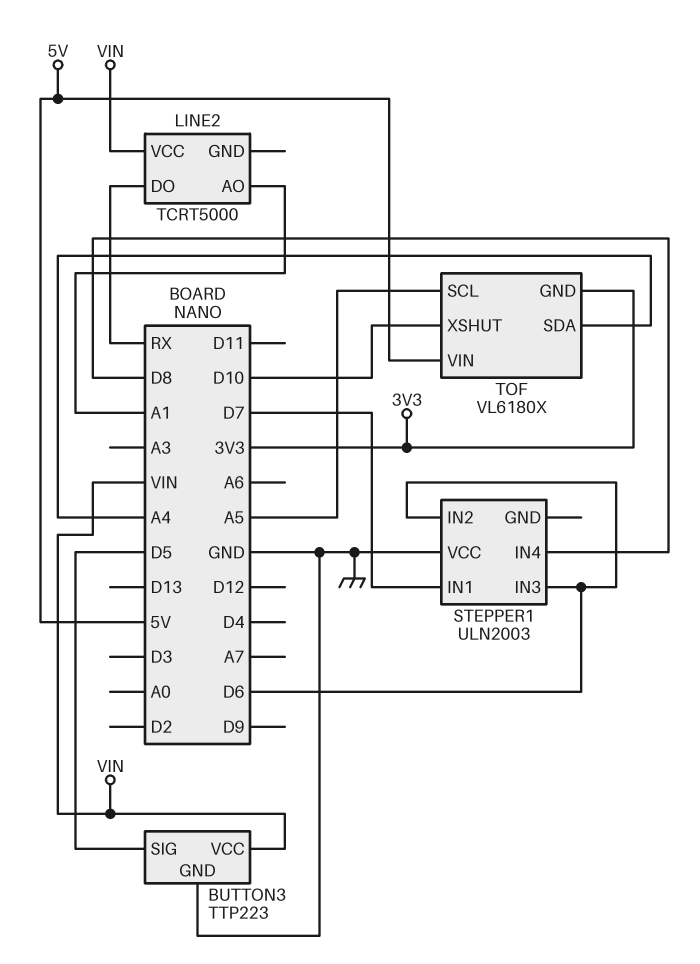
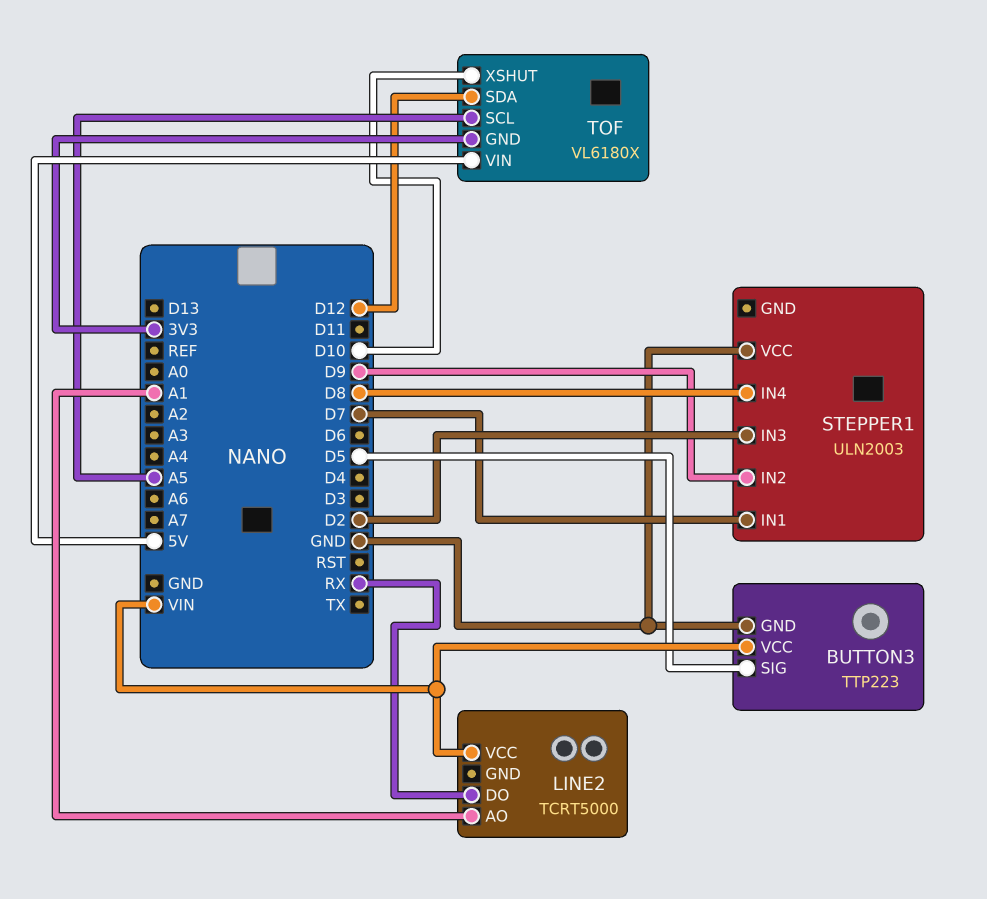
STEPPER1 pin IN2: D6 -> D9
STEPPER1 pin IN3: D6 -> D2
TOF pin SDA: A4 -> D12

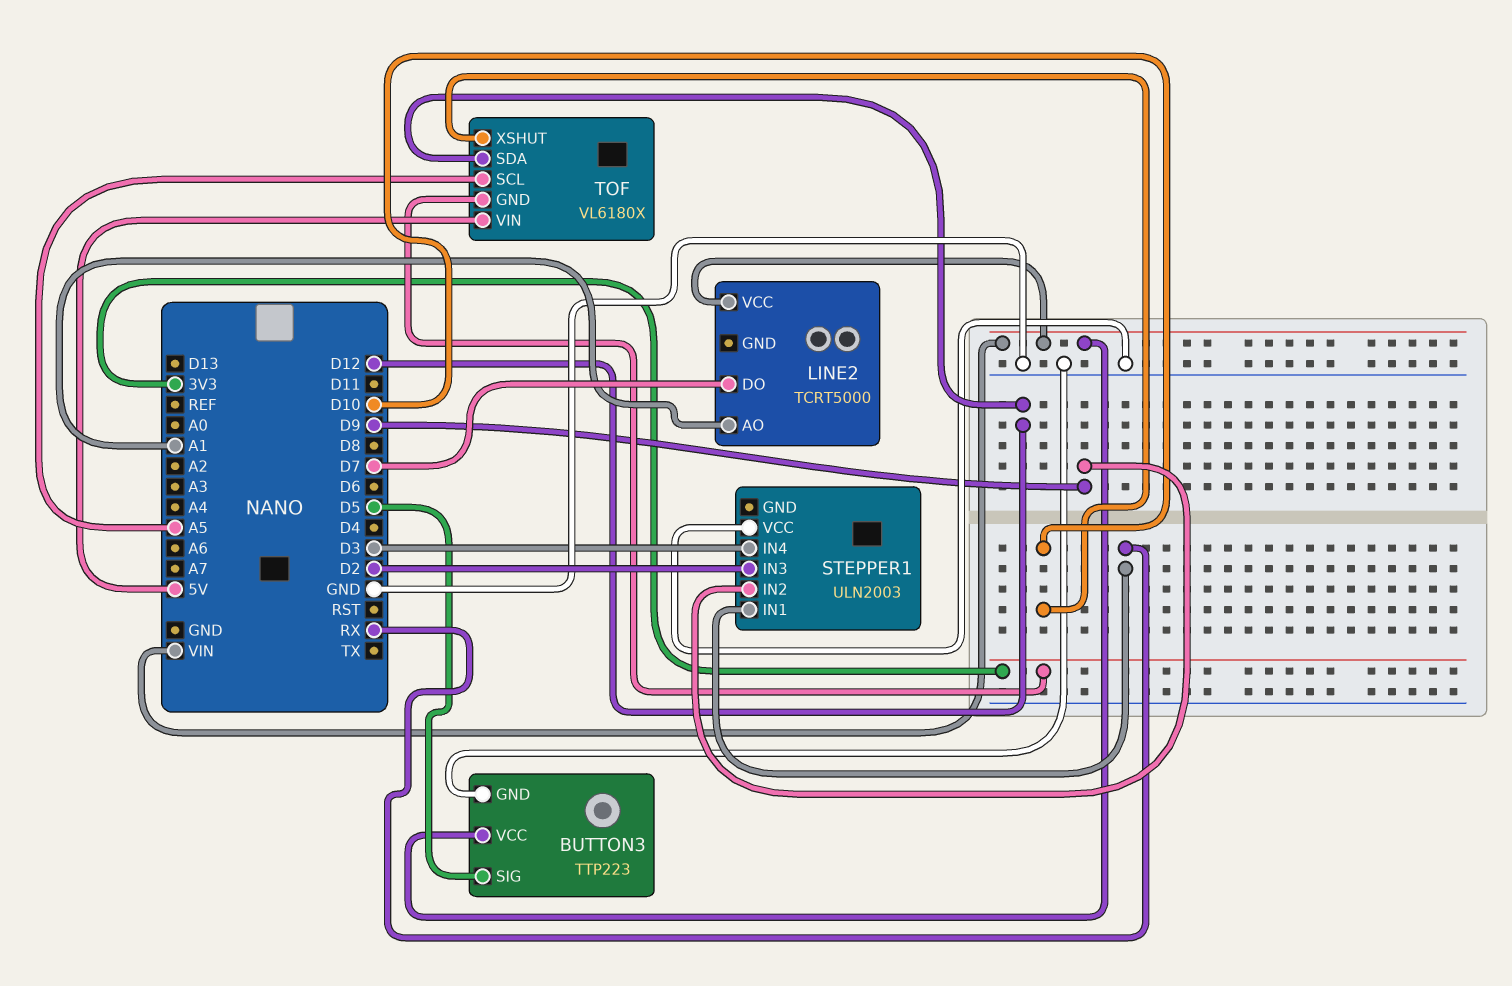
LINE2 pin DO: RX -> D7
STEPPER1 pin IN1: D7 -> RX
STEPPER1 pin IN4: D8 -> D3

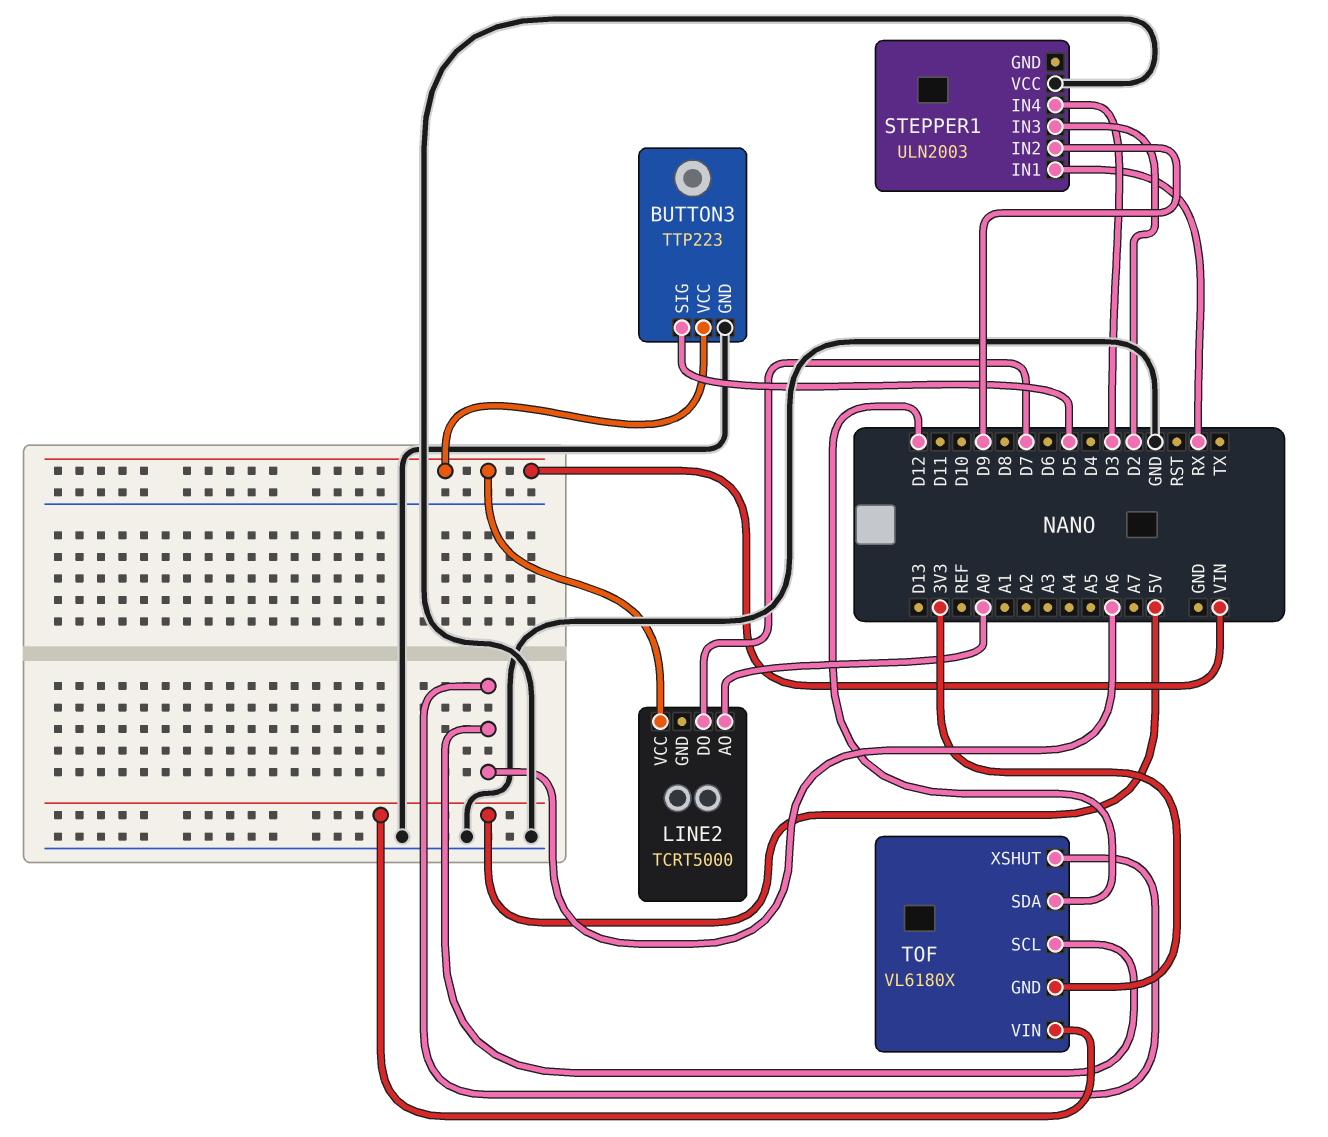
LINE2 pin AO: A1 -> A0
TOF pin SCL: A5 -> A6
TOF pin XSHUT: D10 -> A6

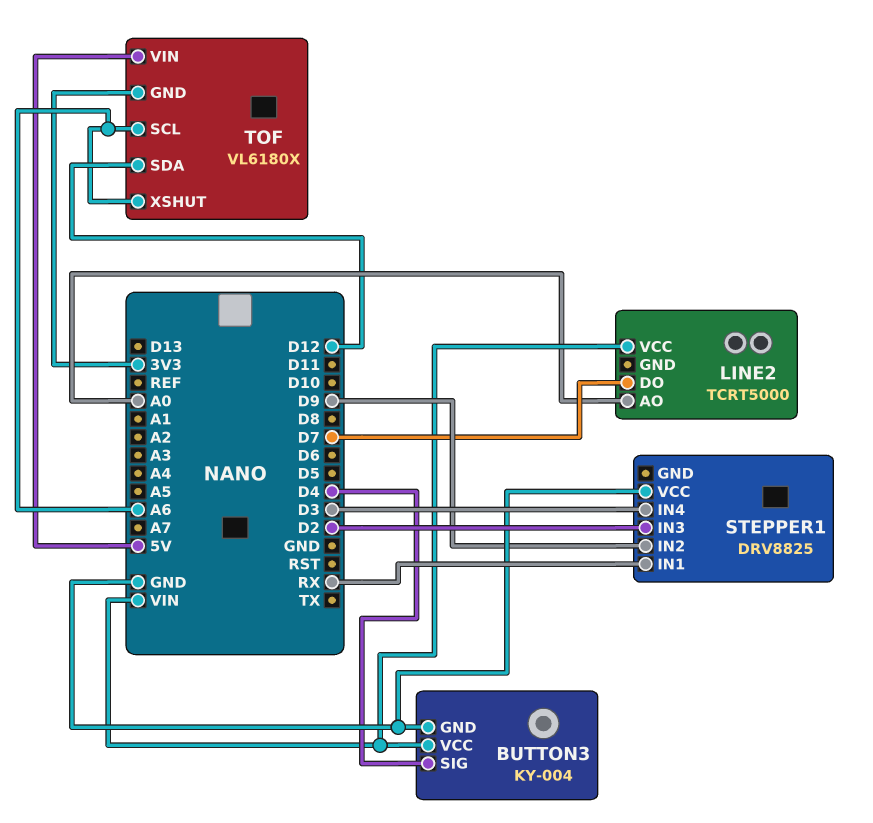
BUTTON3: TTP223 -> KY-004
BUTTON3 pin SIG: D5 -> D4
STEPPER1: ULN2003 -> DRV8825

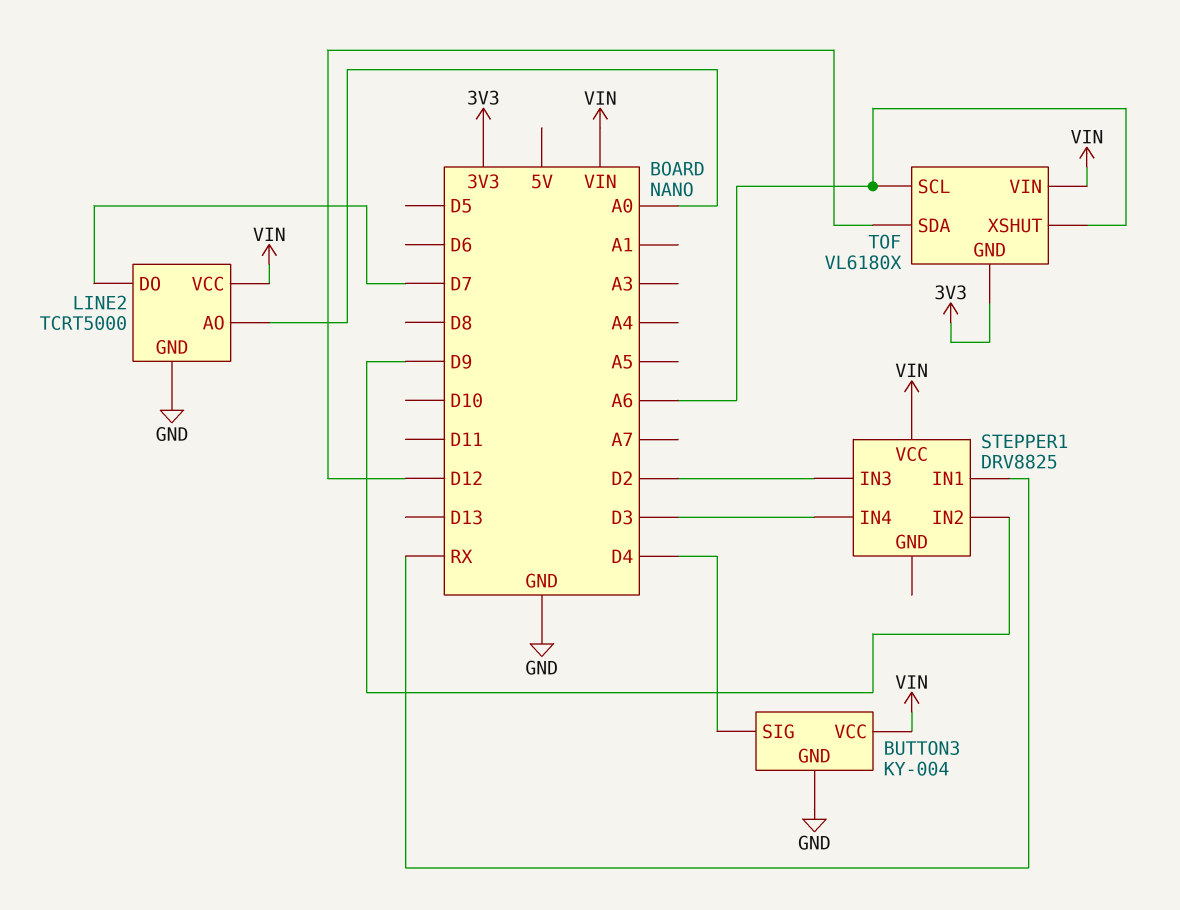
LINE2 pin GND: none -> GND
STEPPER1 pin VCC: GND -> VIN
TOF pin VIN: 5V -> VIN

